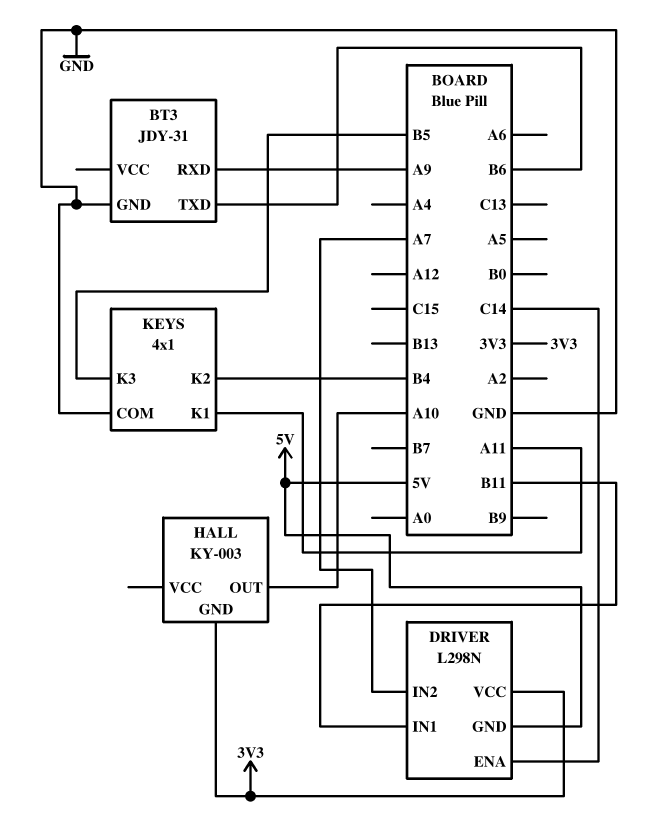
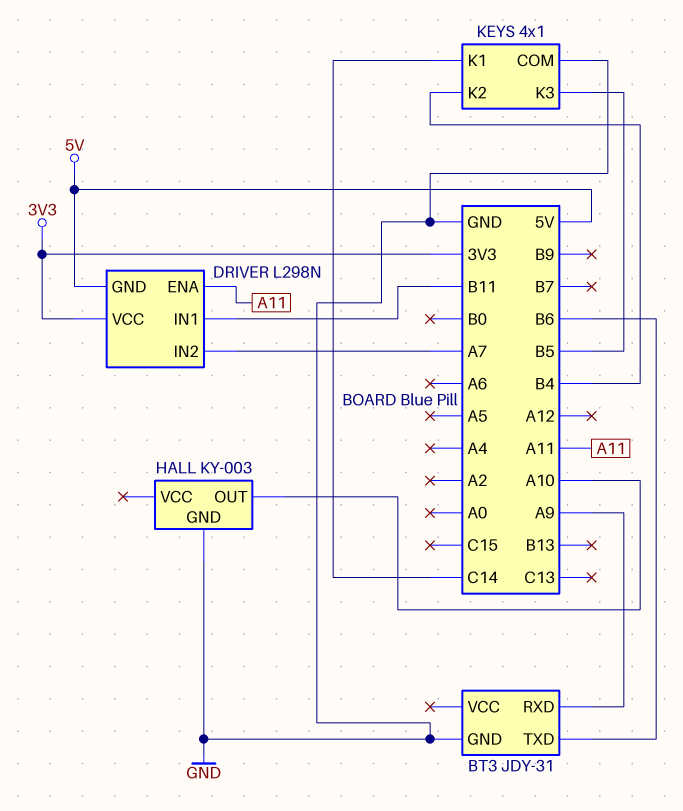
DRIVER pin ENA: C14 -> A11
HALL pin GND: 3V3 -> GND
KEYS pin K1: A11 -> C14

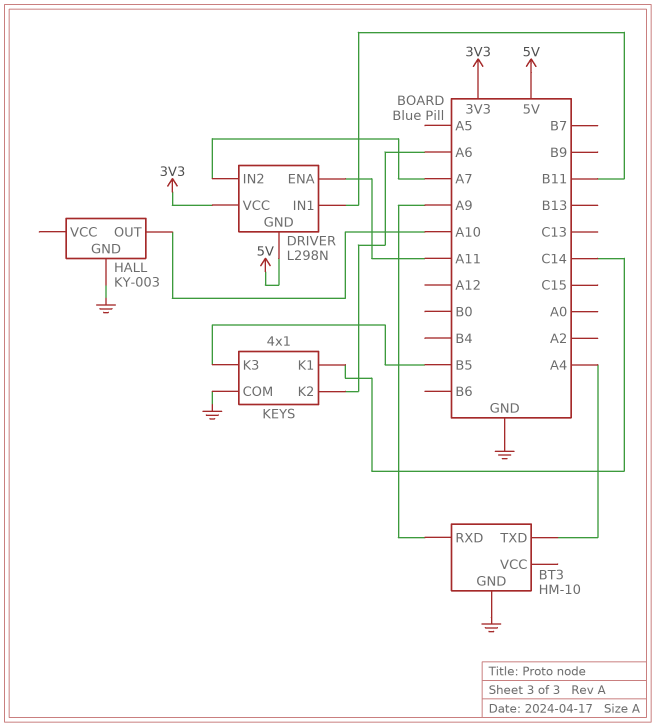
BT3: JDY-31 -> HM-10
BT3 pin TXD: B6 -> A4
KEYS pin K2: B4 -> A6

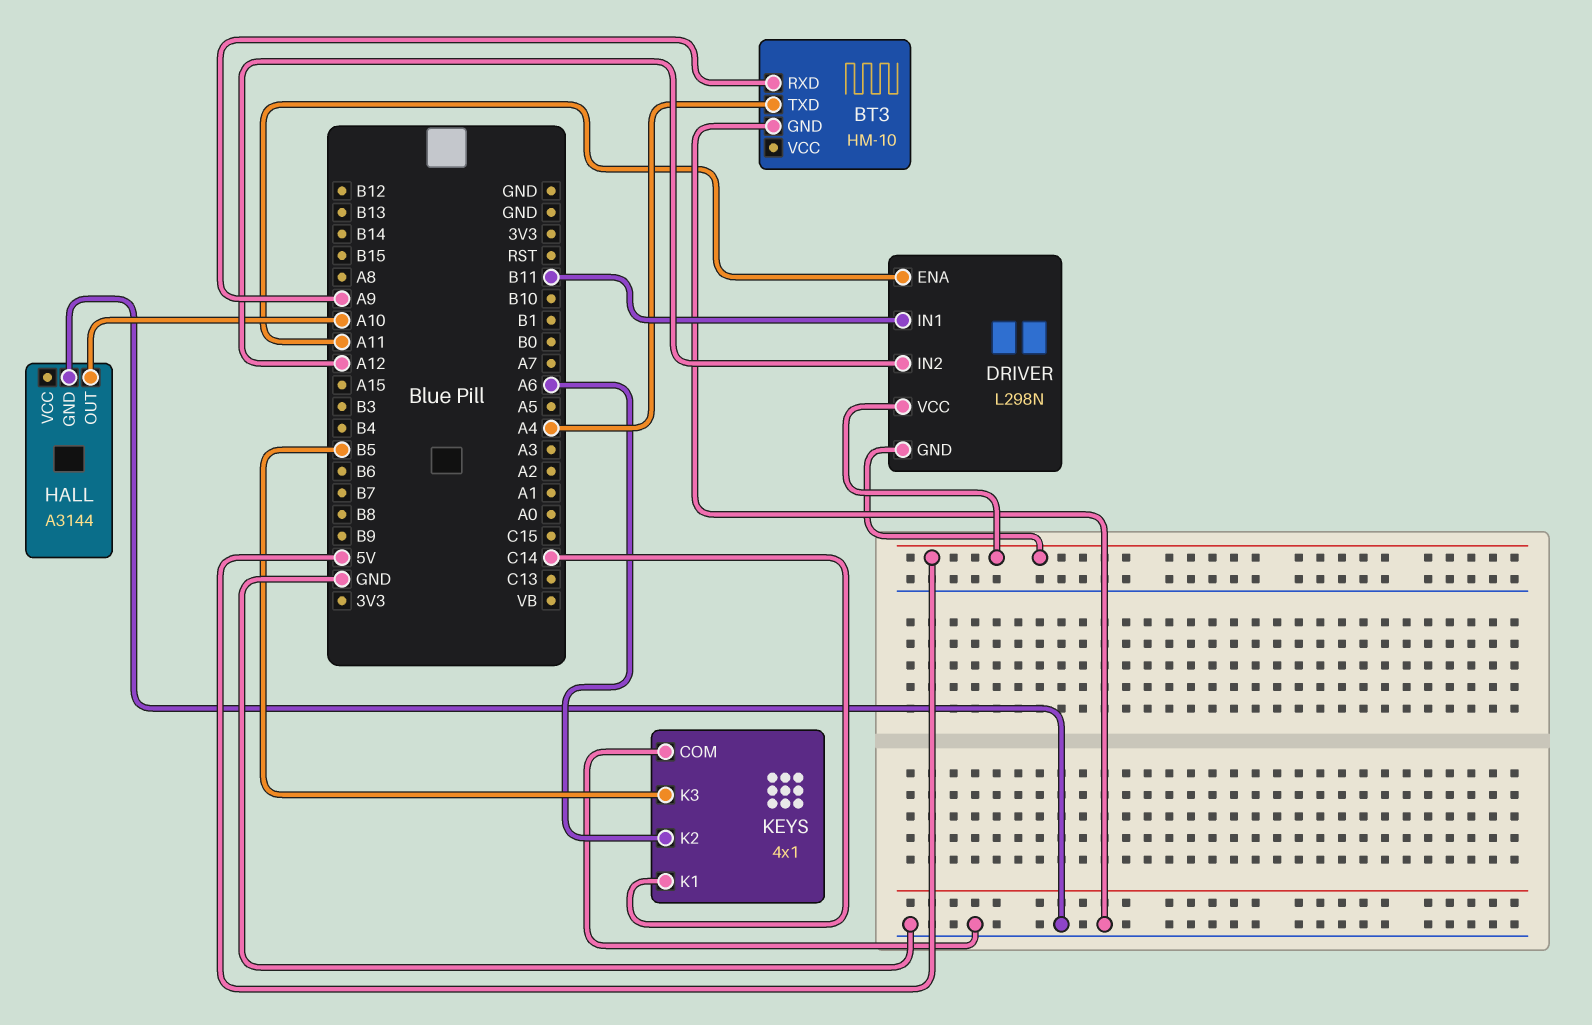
DRIVER pin IN2: A7 -> A12
DRIVER pin VCC: 3V3 -> 5V
HALL: KY-003 -> A3144

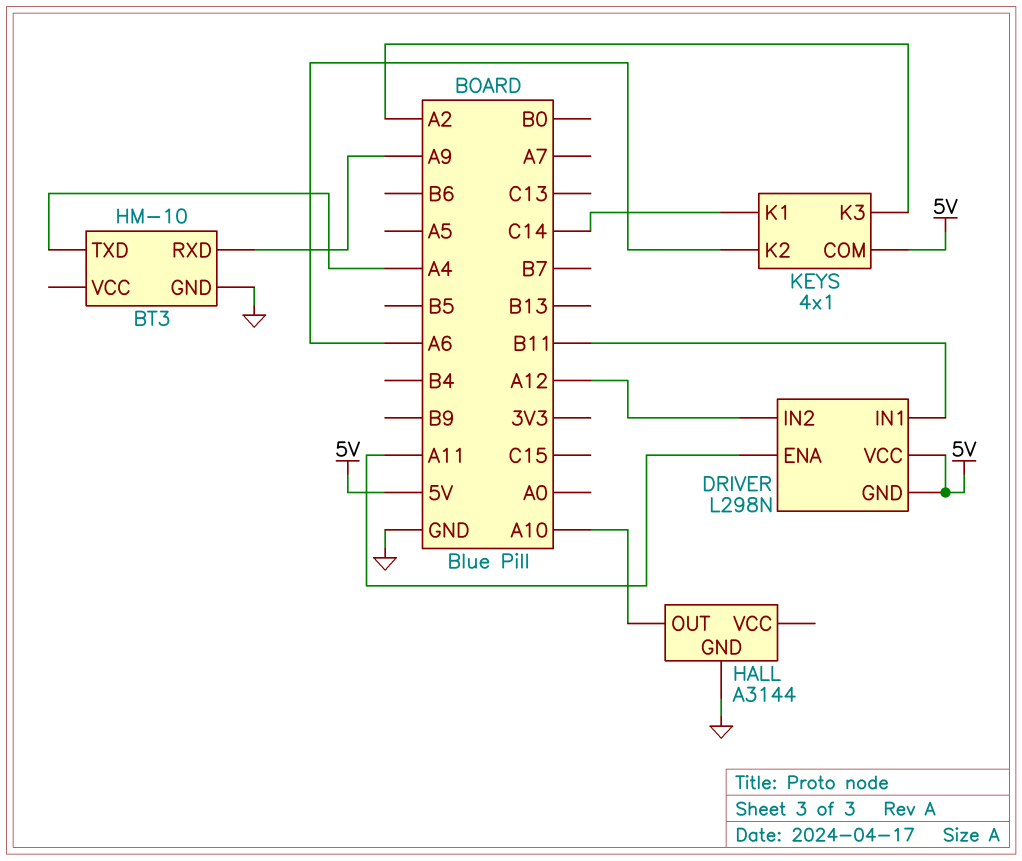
KEYS pin COM: GND -> 5V
KEYS pin K3: B5 -> A2

